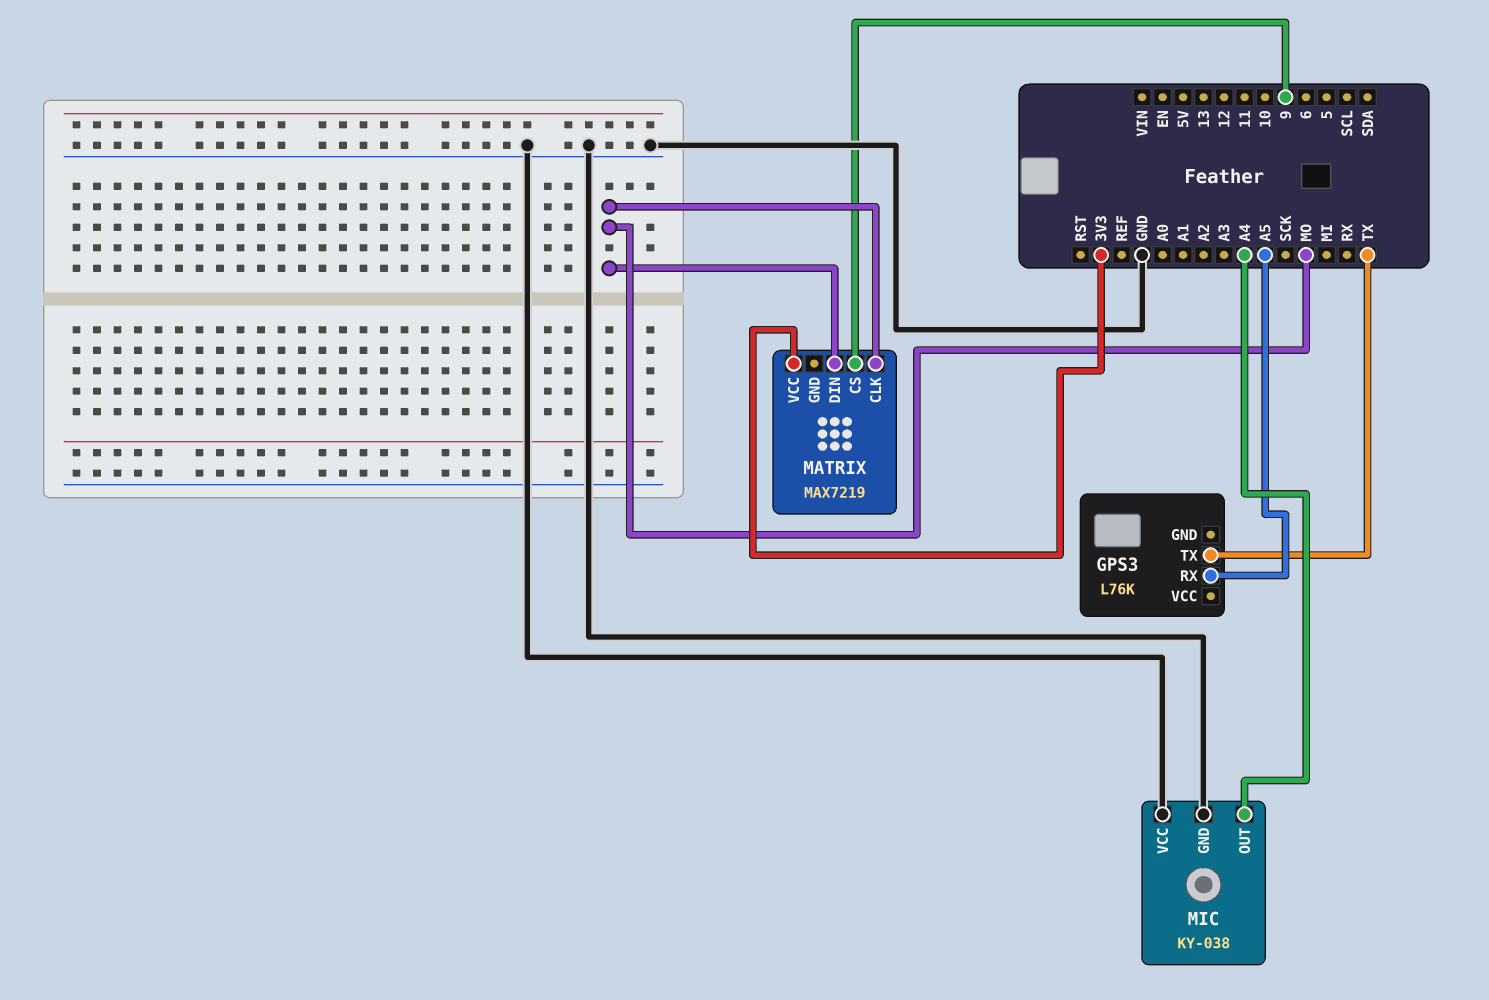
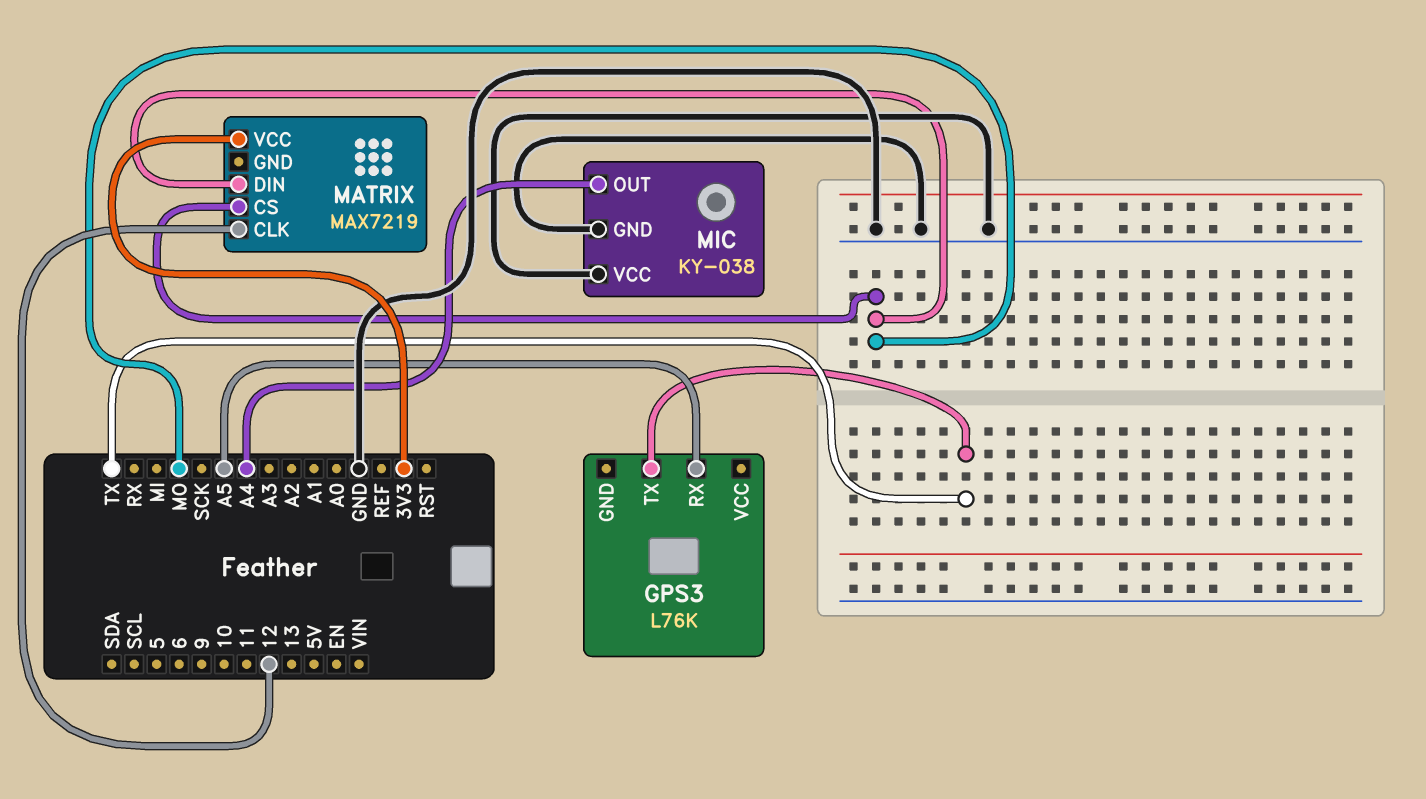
MATRIX pin CLK: MO -> 12
MATRIX pin CS: 9 -> MO

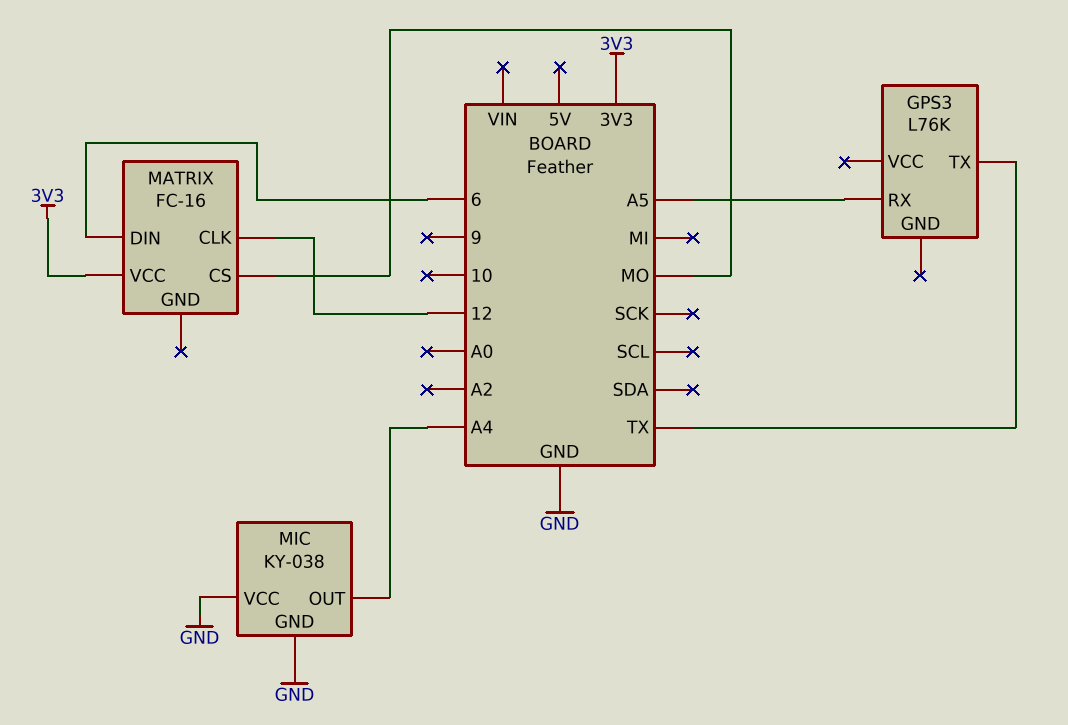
MATRIX: MAX7219 -> FC-16
MATRIX pin DIN: MO -> 6

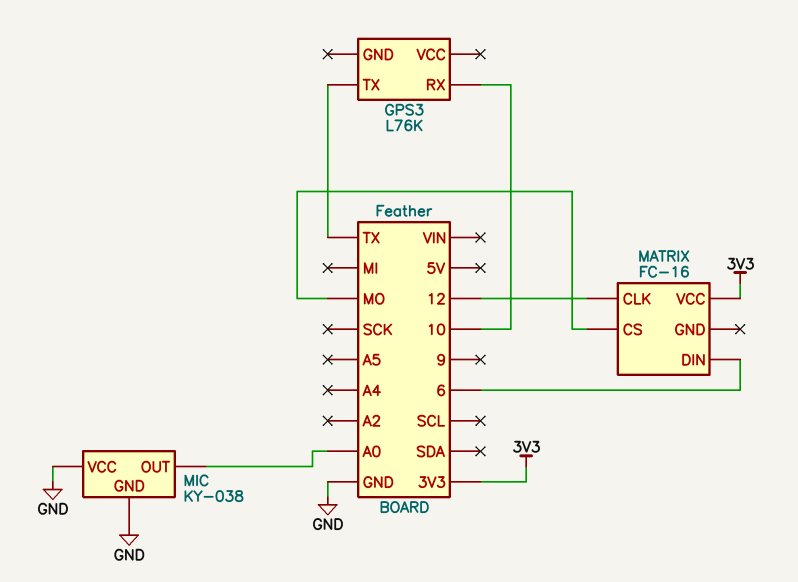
GPS3 pin RX: A5 -> 10
MIC pin OUT: A4 -> A0

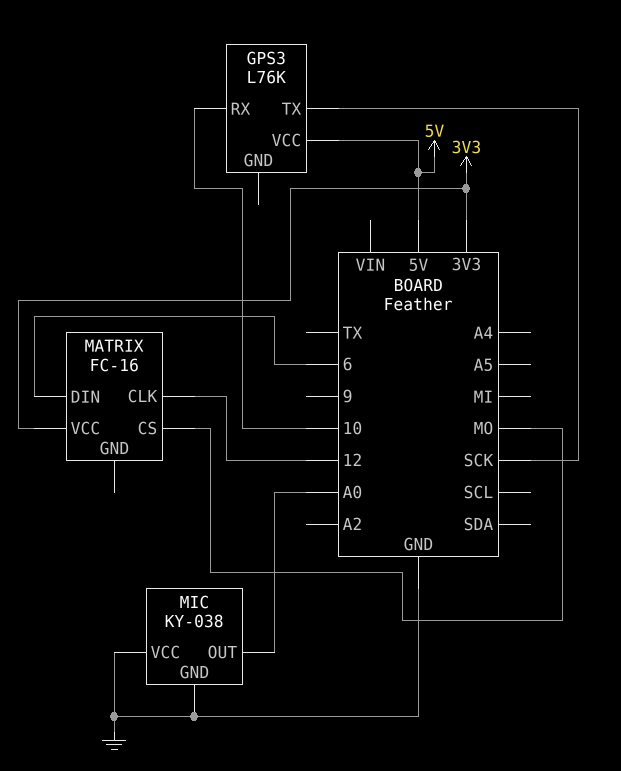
GPS3 pin TX: TX -> SCK
GPS3 pin VCC: none -> 5V

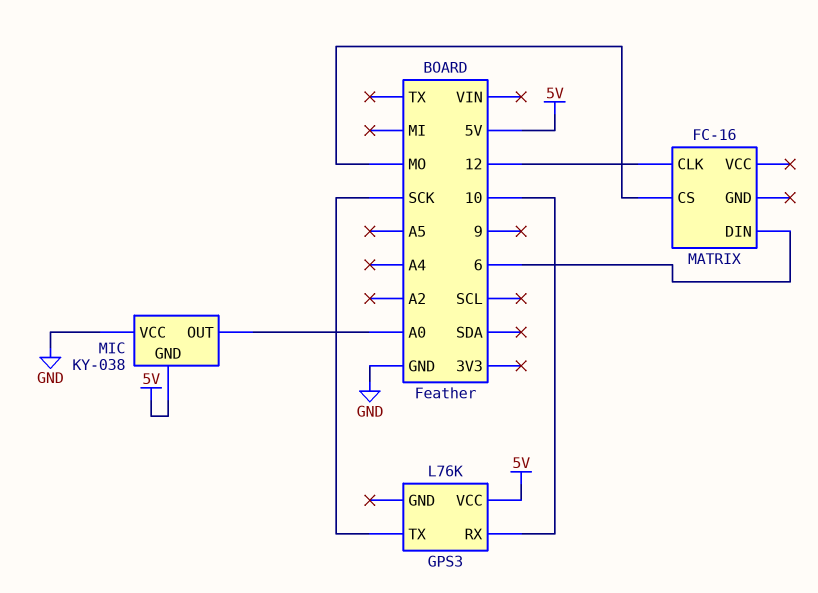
MATRIX pin VCC: 3V3 -> none
MIC pin GND: GND -> 5V

